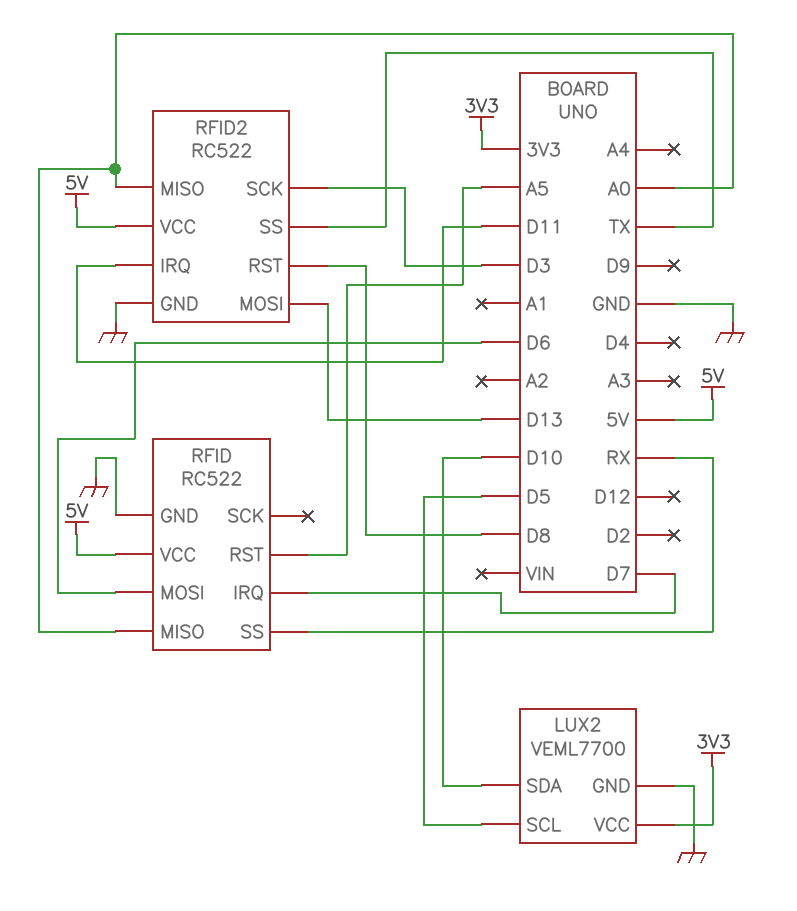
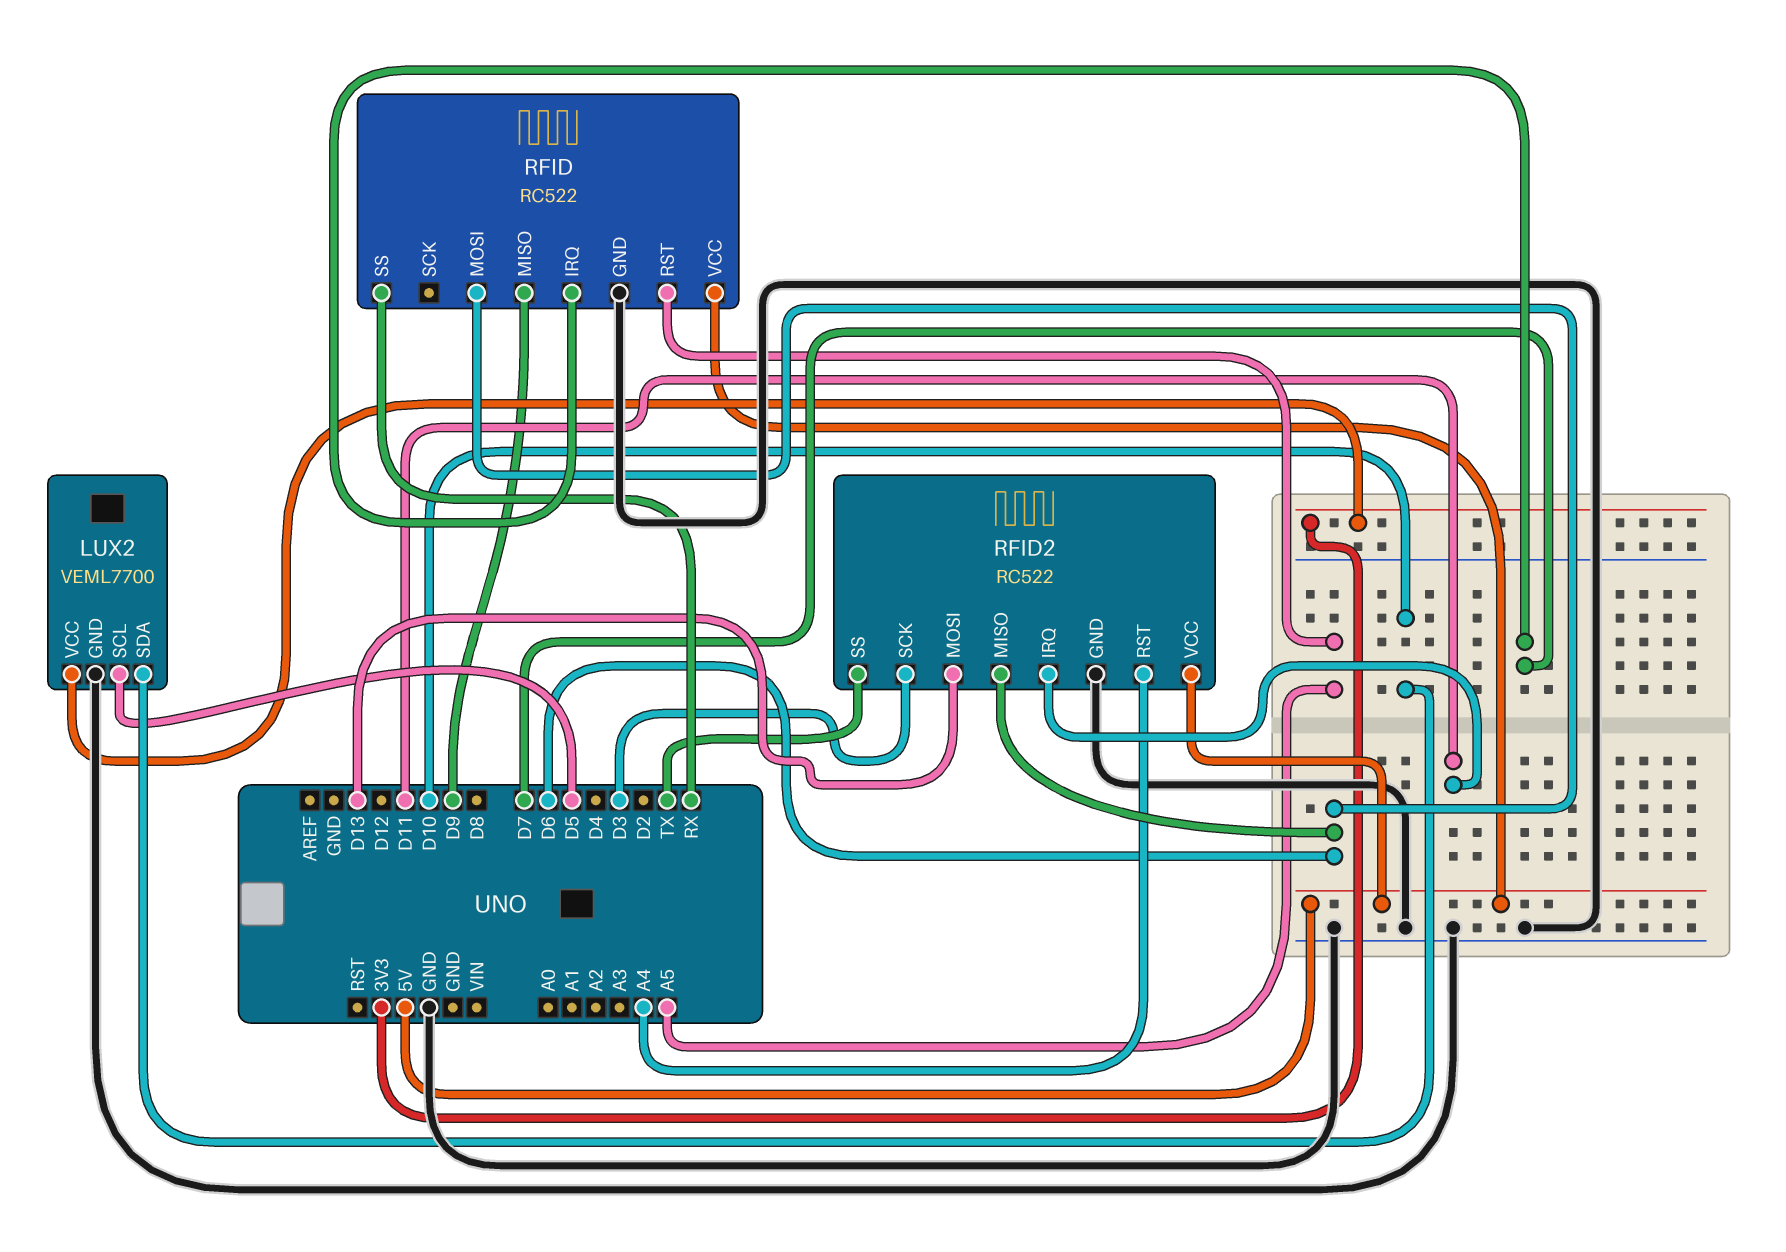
RFID pin MISO: A0 -> D9
RFID2 pin MISO: A0 -> D6
RFID2 pin RST: D8 -> A4

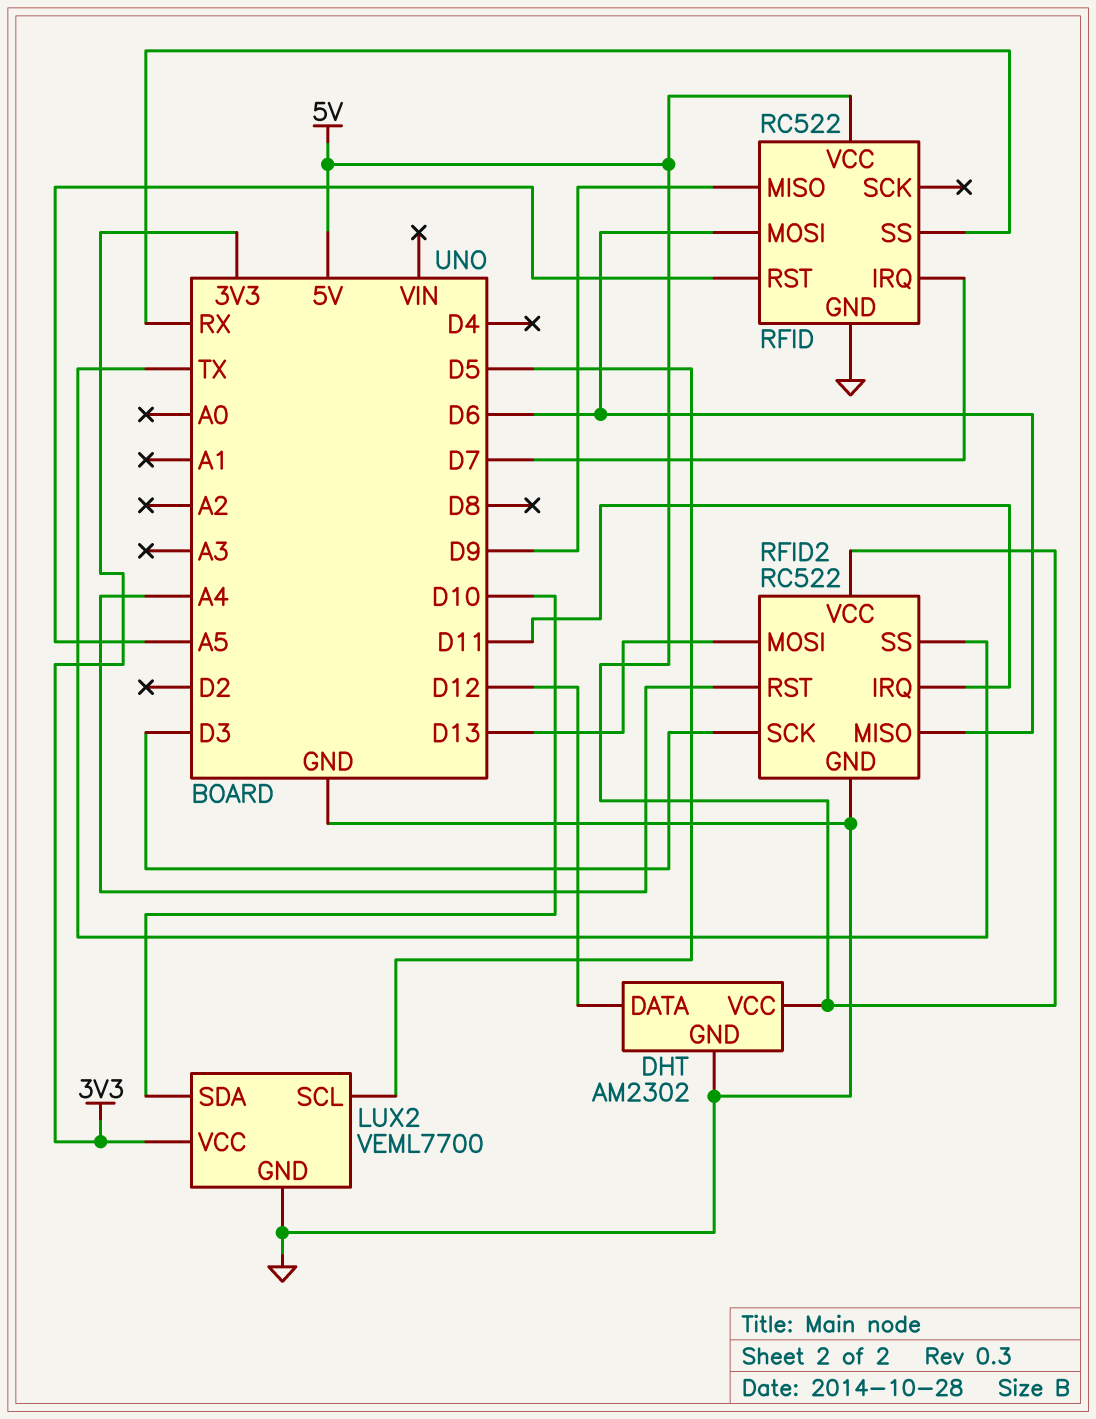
DHT: none -> AM2302
DHT pin DATA: none -> D12
DHT pin GND: none -> GND
DHT pin VCC: none -> 5V

